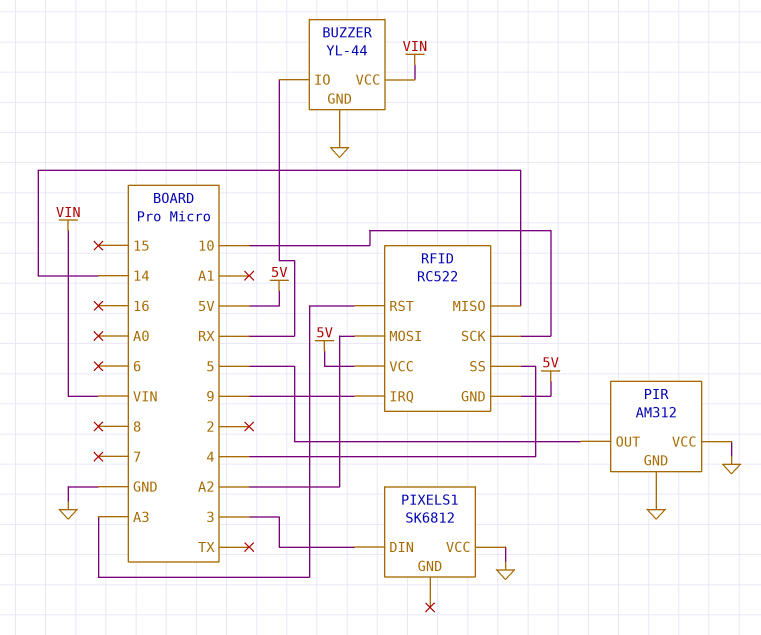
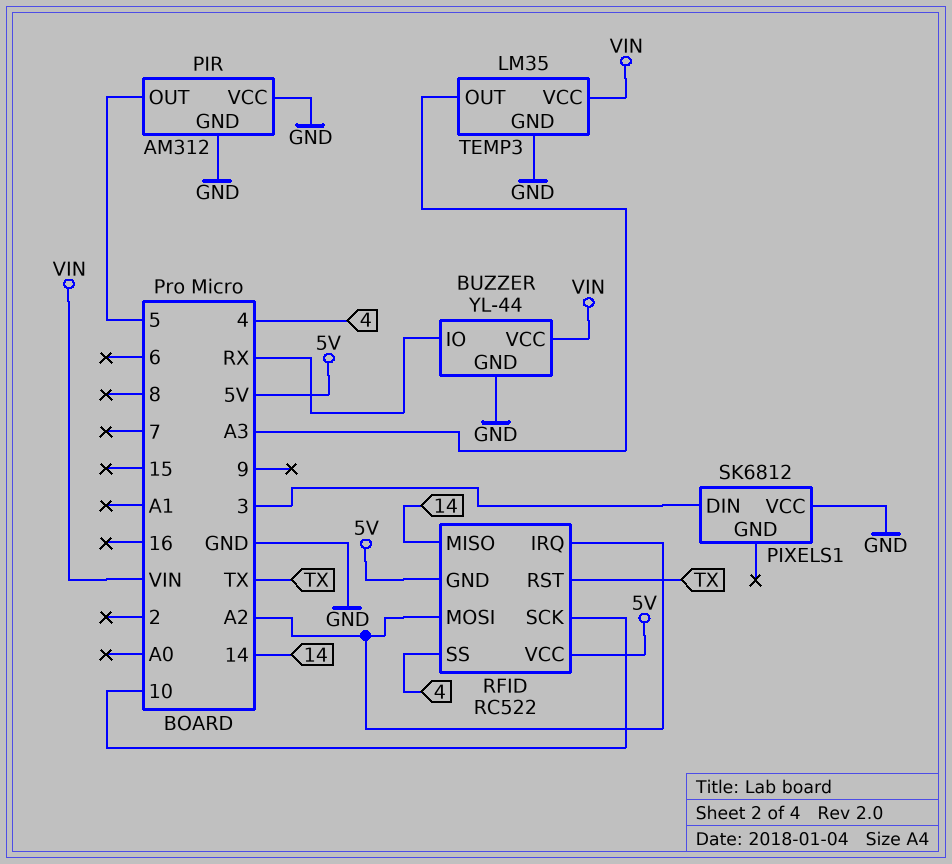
RFID pin IRQ: 9 -> A2
RFID pin RST: A3 -> TX
TEMP3: none -> LM35
TEMP3 pin GND: none -> GND
TEMP3 pin OUT: none -> A3
TEMP3 pin VCC: none -> VIN

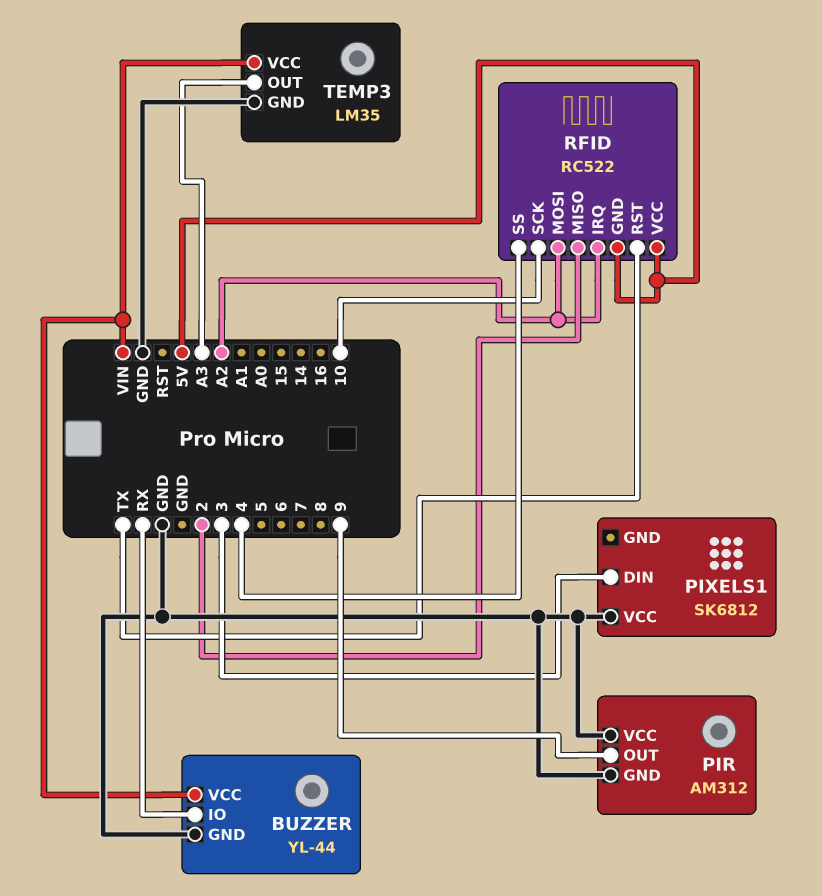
PIR pin OUT: 5 -> 9
RFID pin MISO: 14 -> 2

